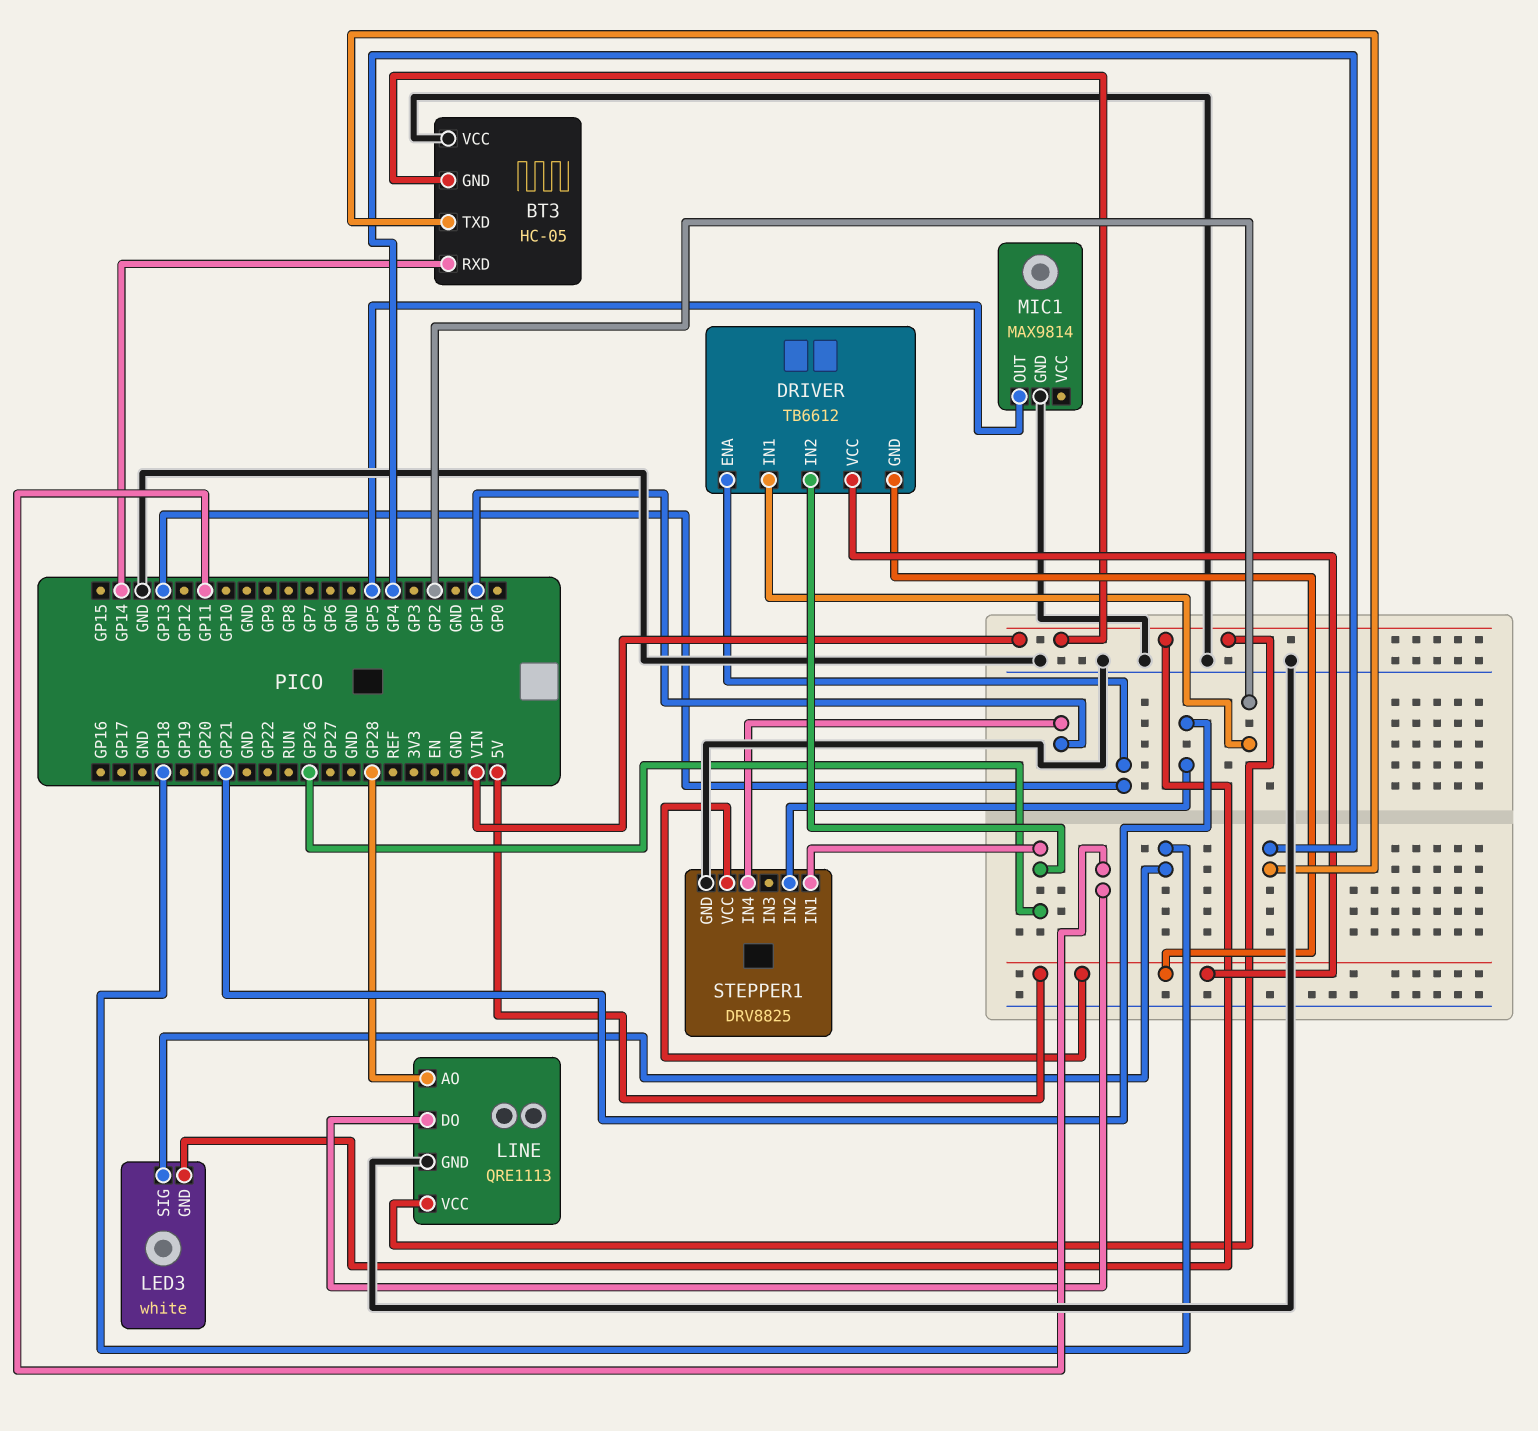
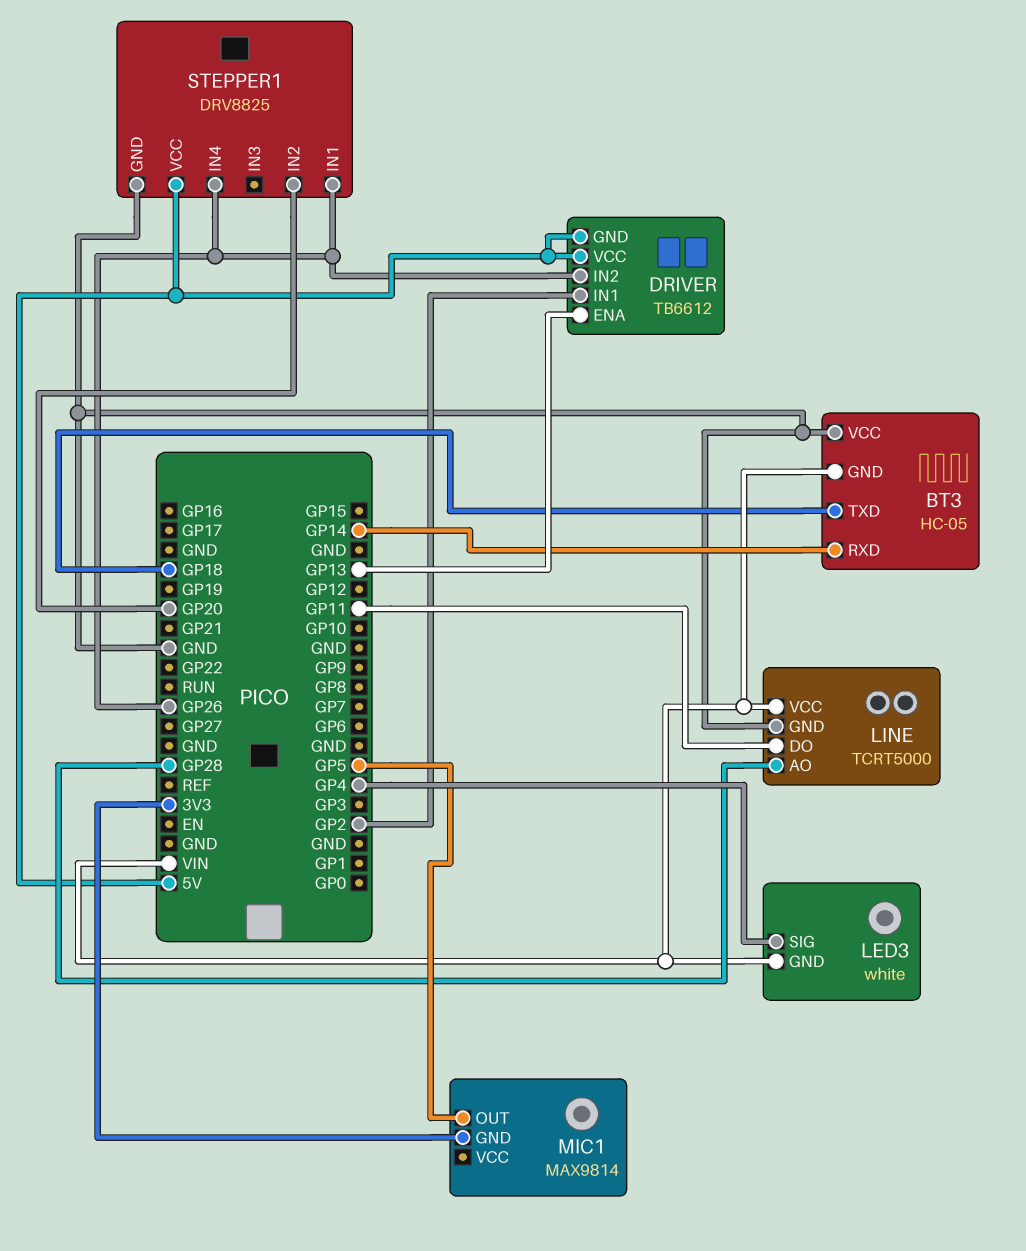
BT3 pin TXD: GP4 -> GP18
LED3 pin SIG: GP18 -> GP4
LINE: QRE1113 -> TCRT5000
MIC1 pin GND: GND -> 3V3
STEPPER1 pin IN2: GP21 -> GP20
STEPPER1 pin IN4: GP1 -> GP26

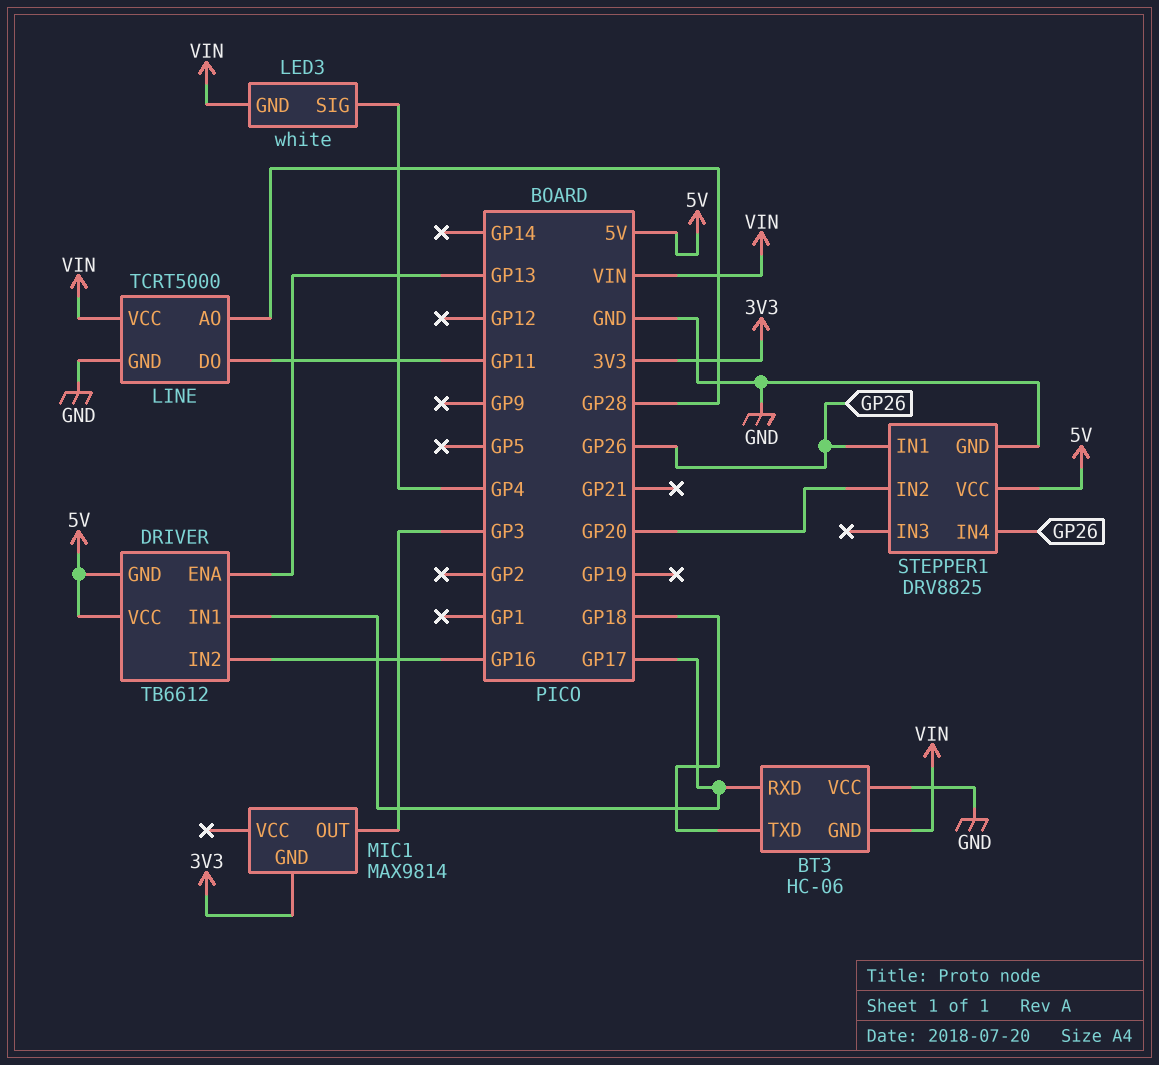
BT3: HC-05 -> HC-06
BT3 pin RXD: GP14 -> GP17
DRIVER pin IN1: GP2 -> GP17
DRIVER pin IN2: GP26 -> GP16
MIC1 pin OUT: GP5 -> GP3

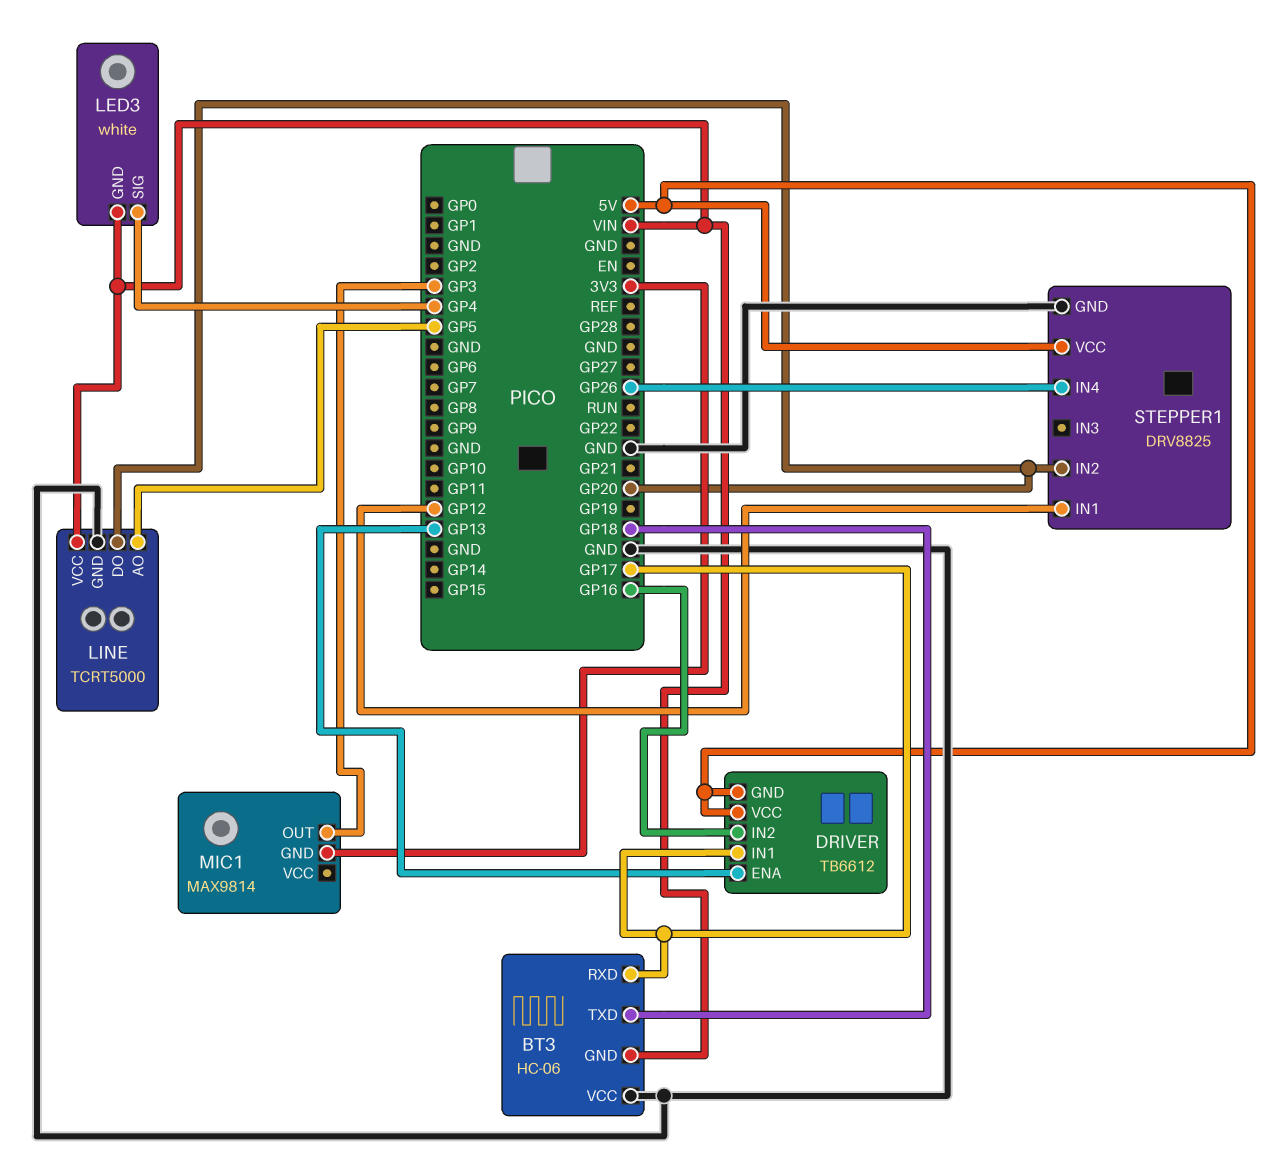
LINE pin AO: GP28 -> GP5
LINE pin DO: GP11 -> GP20
STEPPER1 pin IN1: GP26 -> GP12

